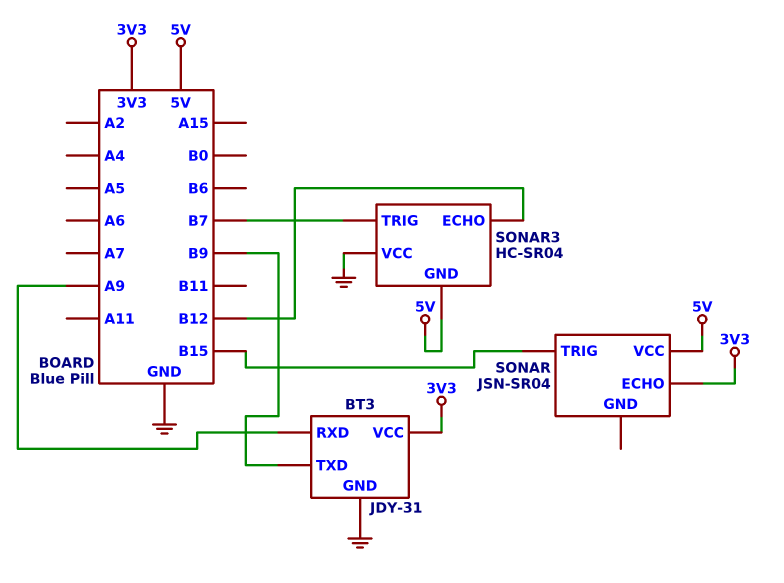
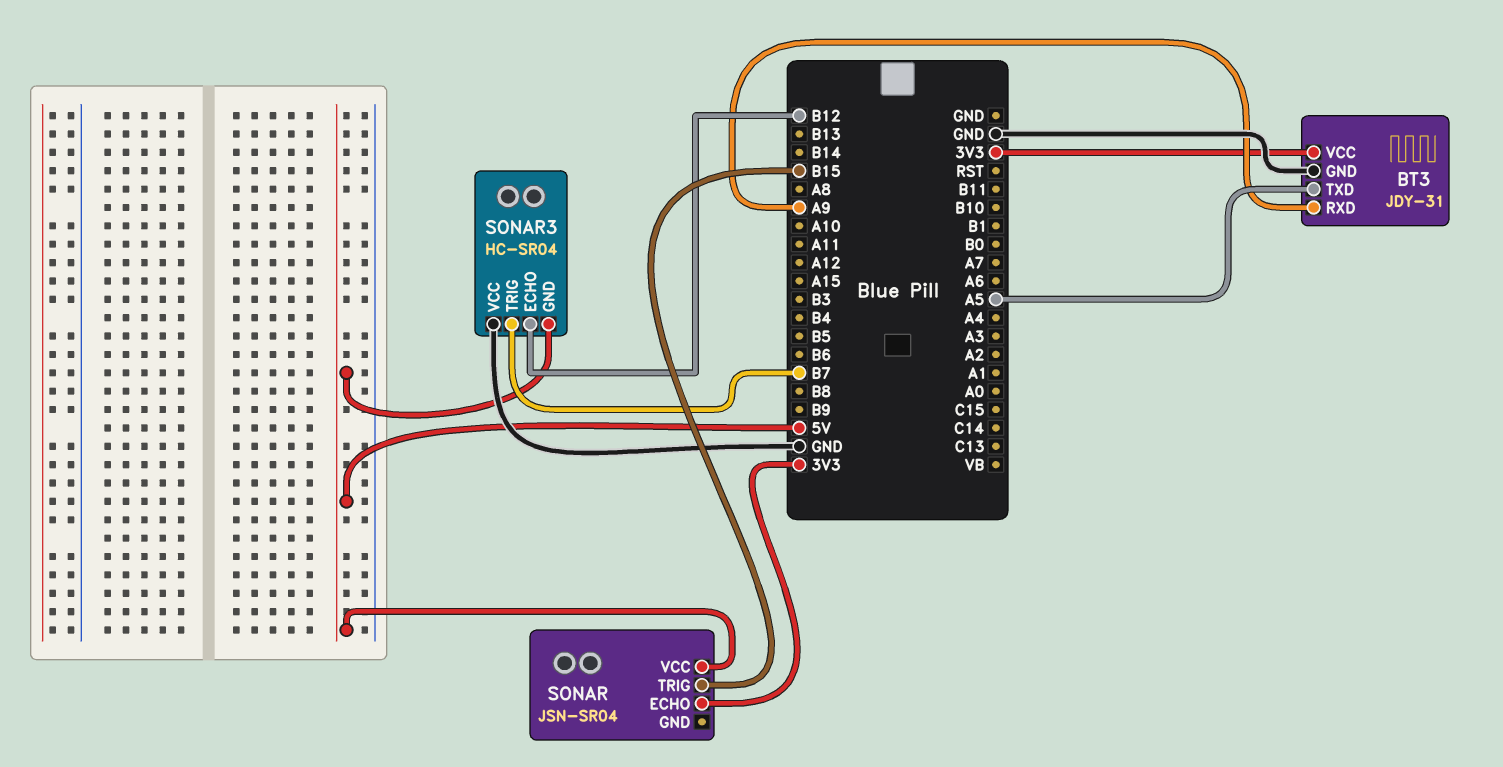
BT3 pin TXD: B9 -> A5

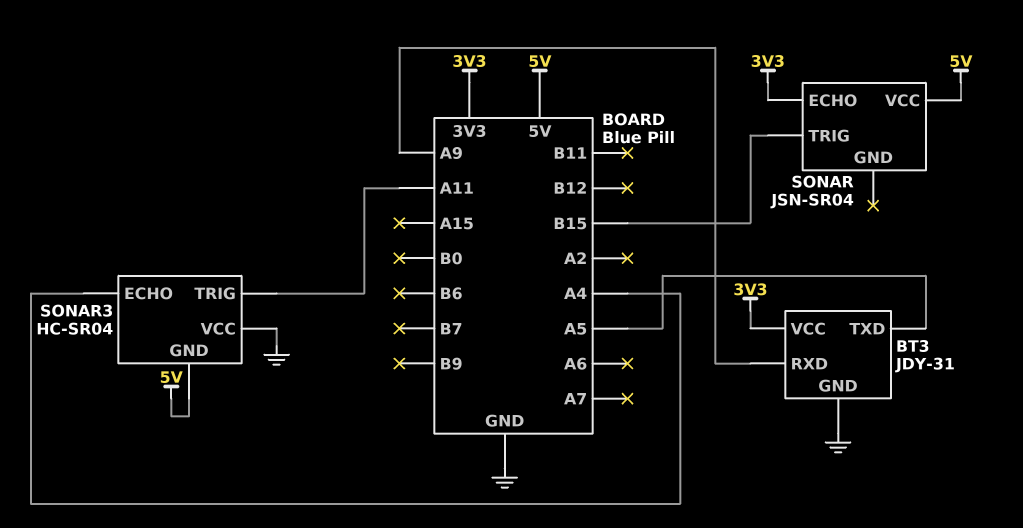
SONAR3 pin ECHO: B12 -> A4
SONAR3 pin TRIG: B7 -> A11

